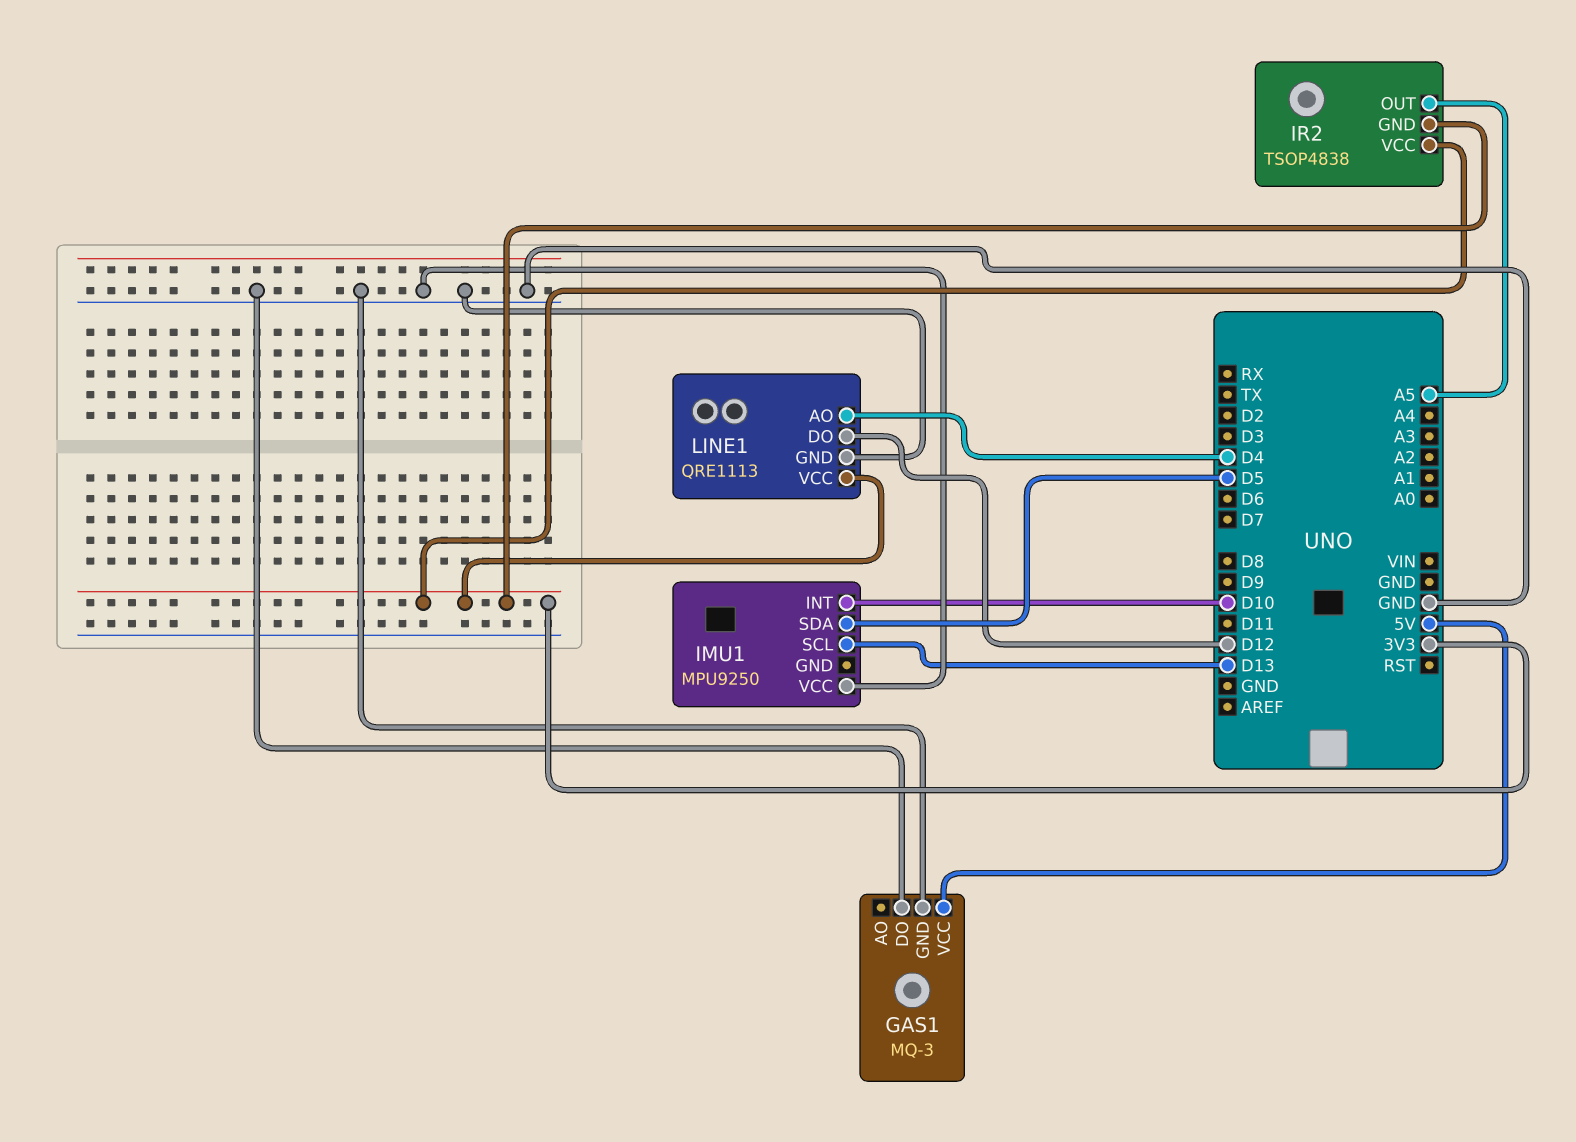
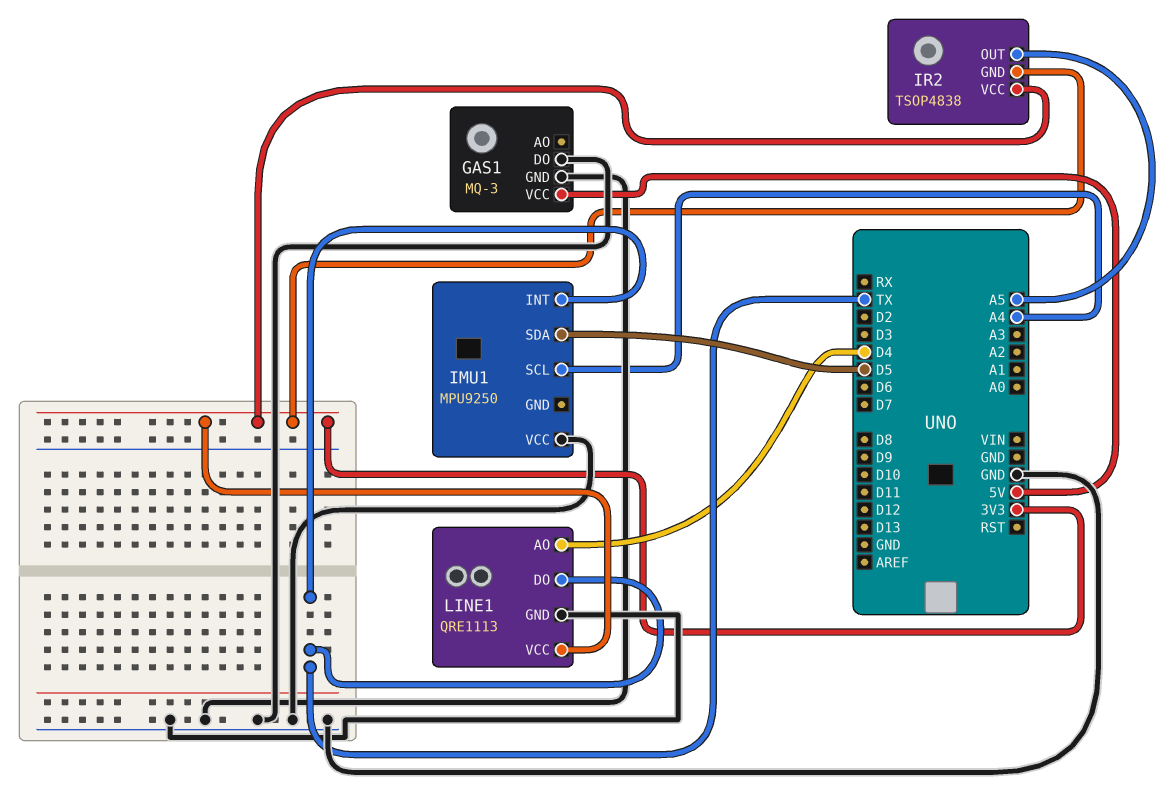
IMU1 pin INT: D10 -> TX
IMU1 pin SCL: D13 -> A4
LINE1 pin DO: D12 -> TX

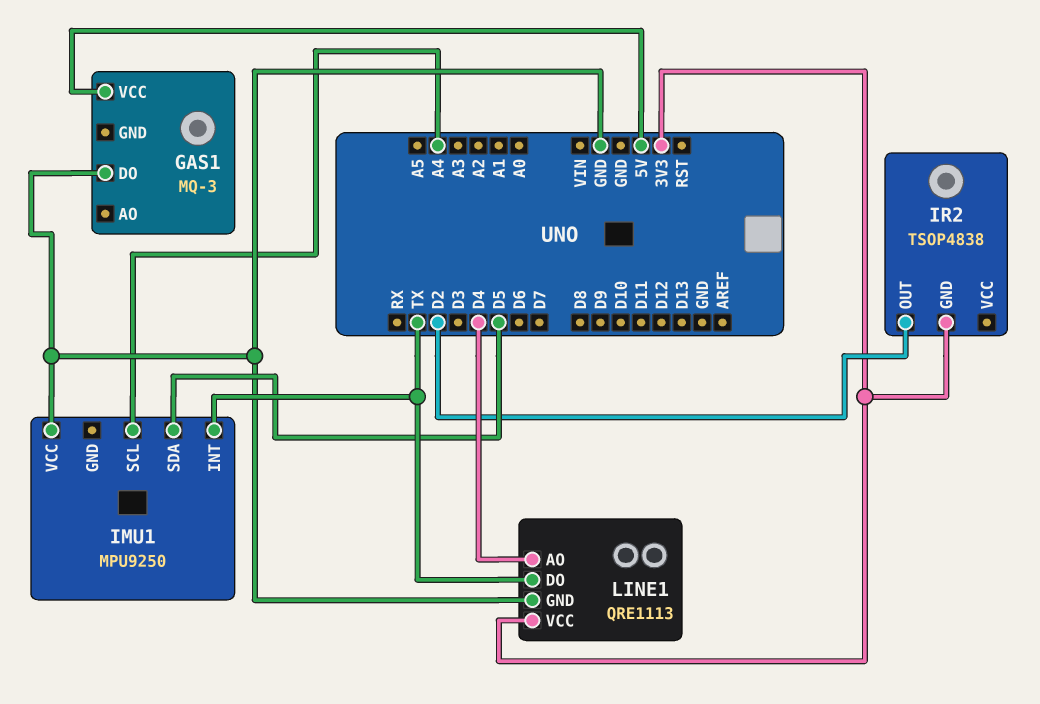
GAS1 pin GND: GND -> none
IR2 pin OUT: A5 -> D2
IR2 pin VCC: 3V3 -> none

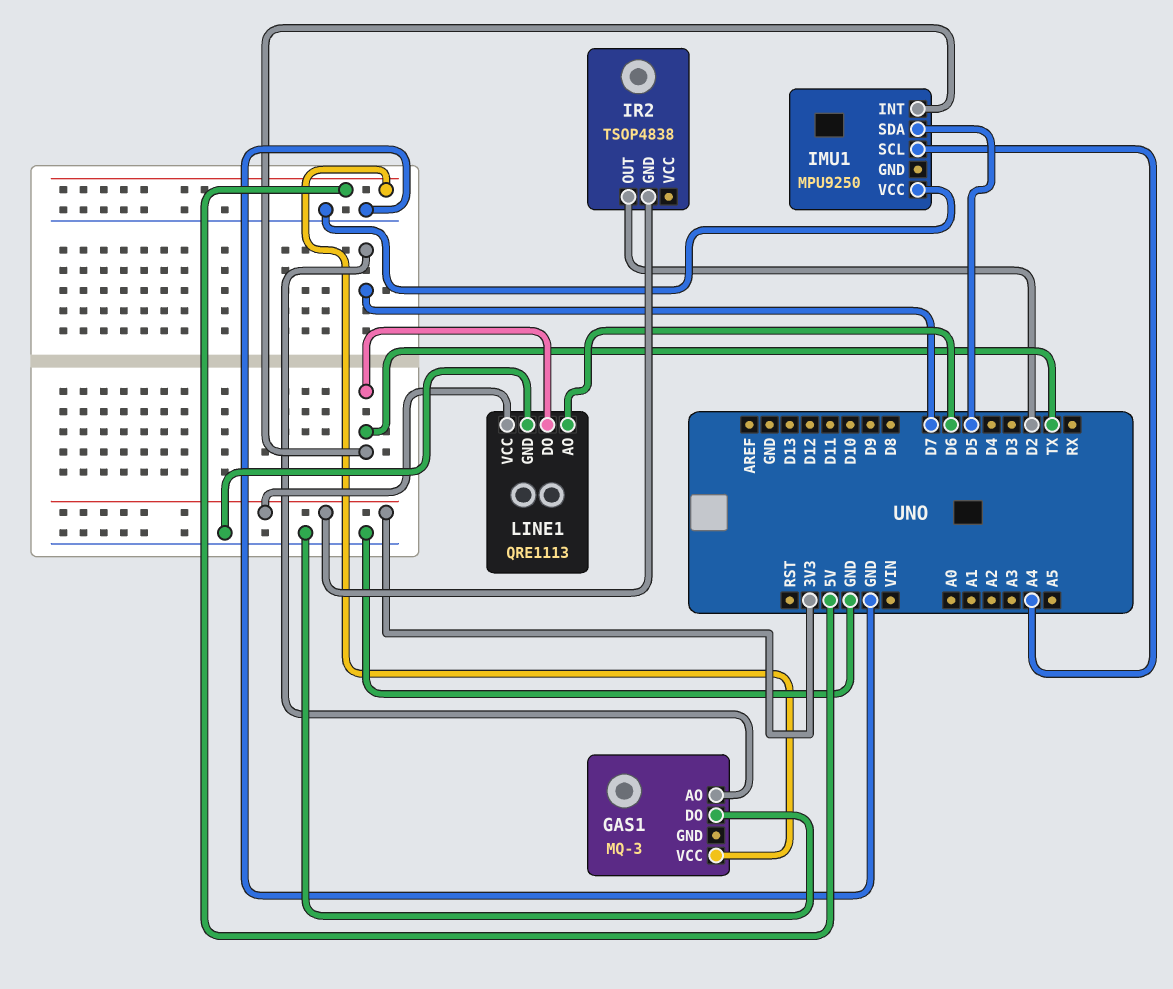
GAS1 pin AO: none -> D7
LINE1 pin AO: D4 -> D6

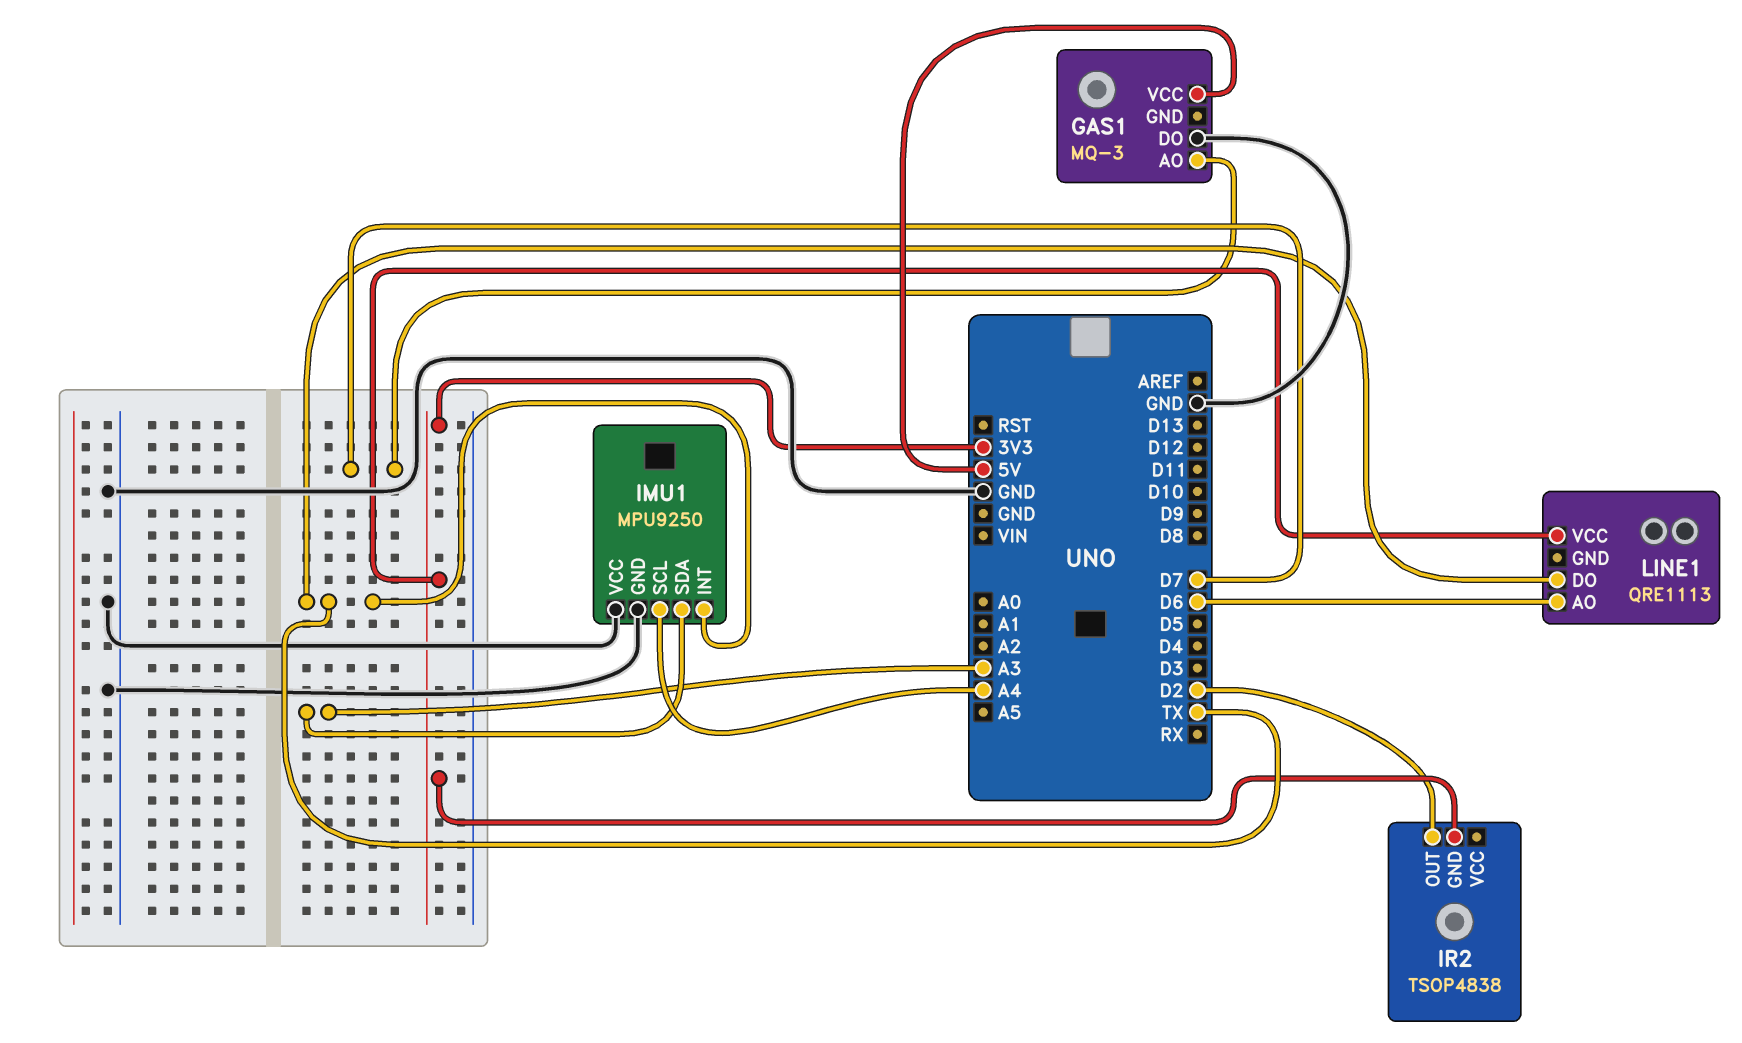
IMU1 pin GND: none -> GND
IMU1 pin SDA: D5 -> A3
LINE1 pin GND: GND -> none

